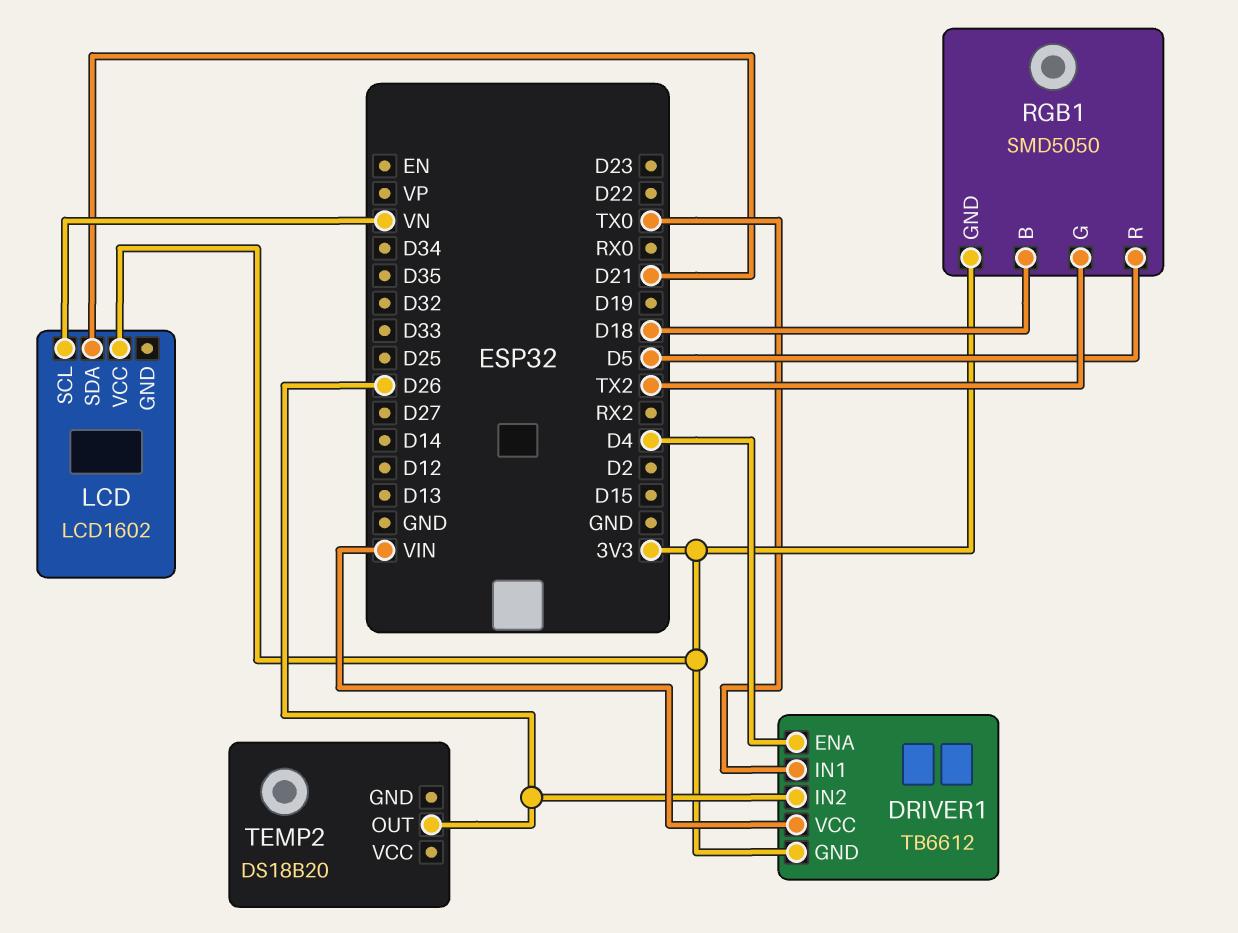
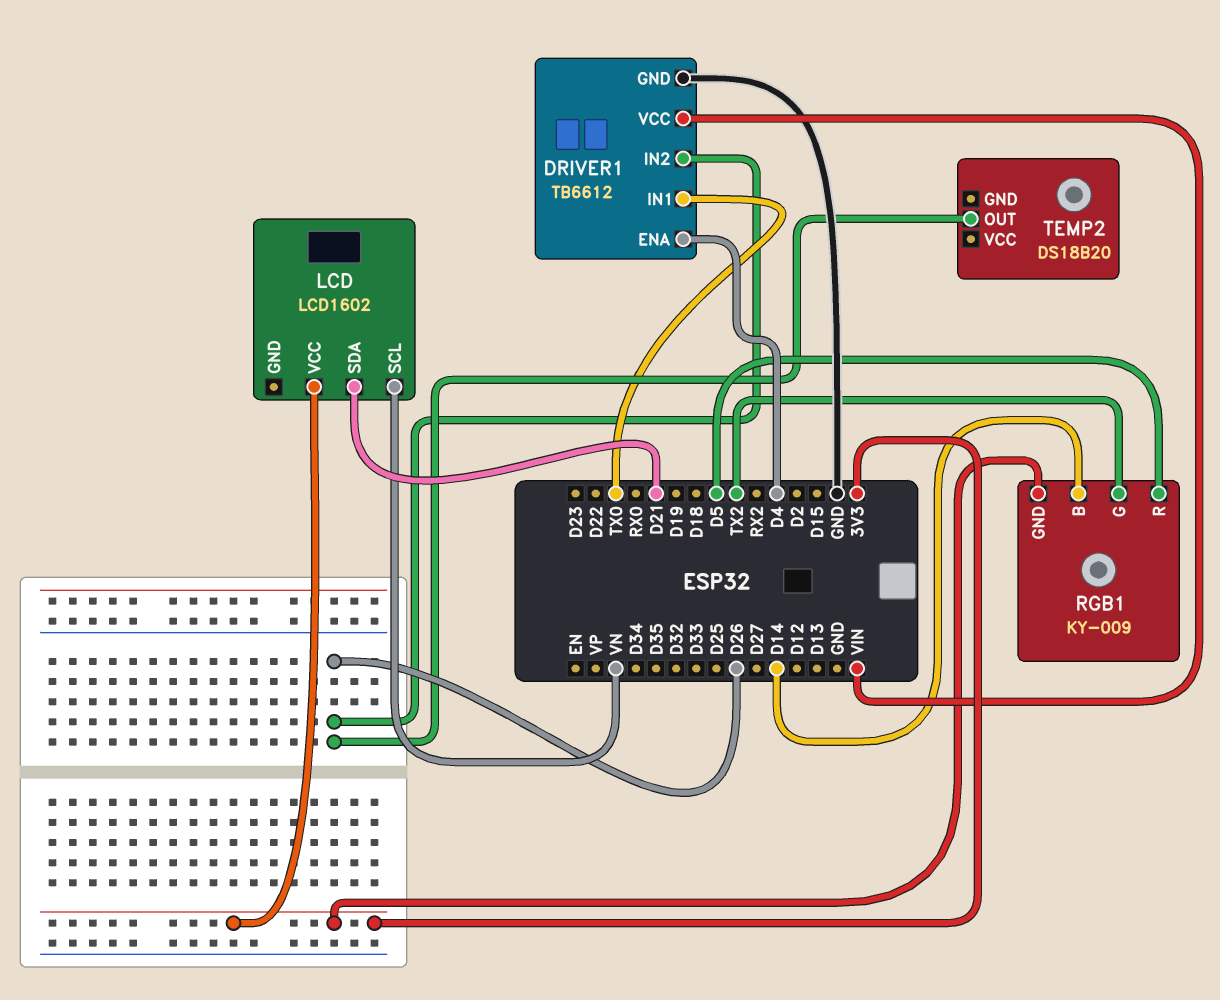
DRIVER1 pin GND: 3V3 -> GND
RGB1: SMD5050 -> KY-009
RGB1 pin B: D18 -> D14

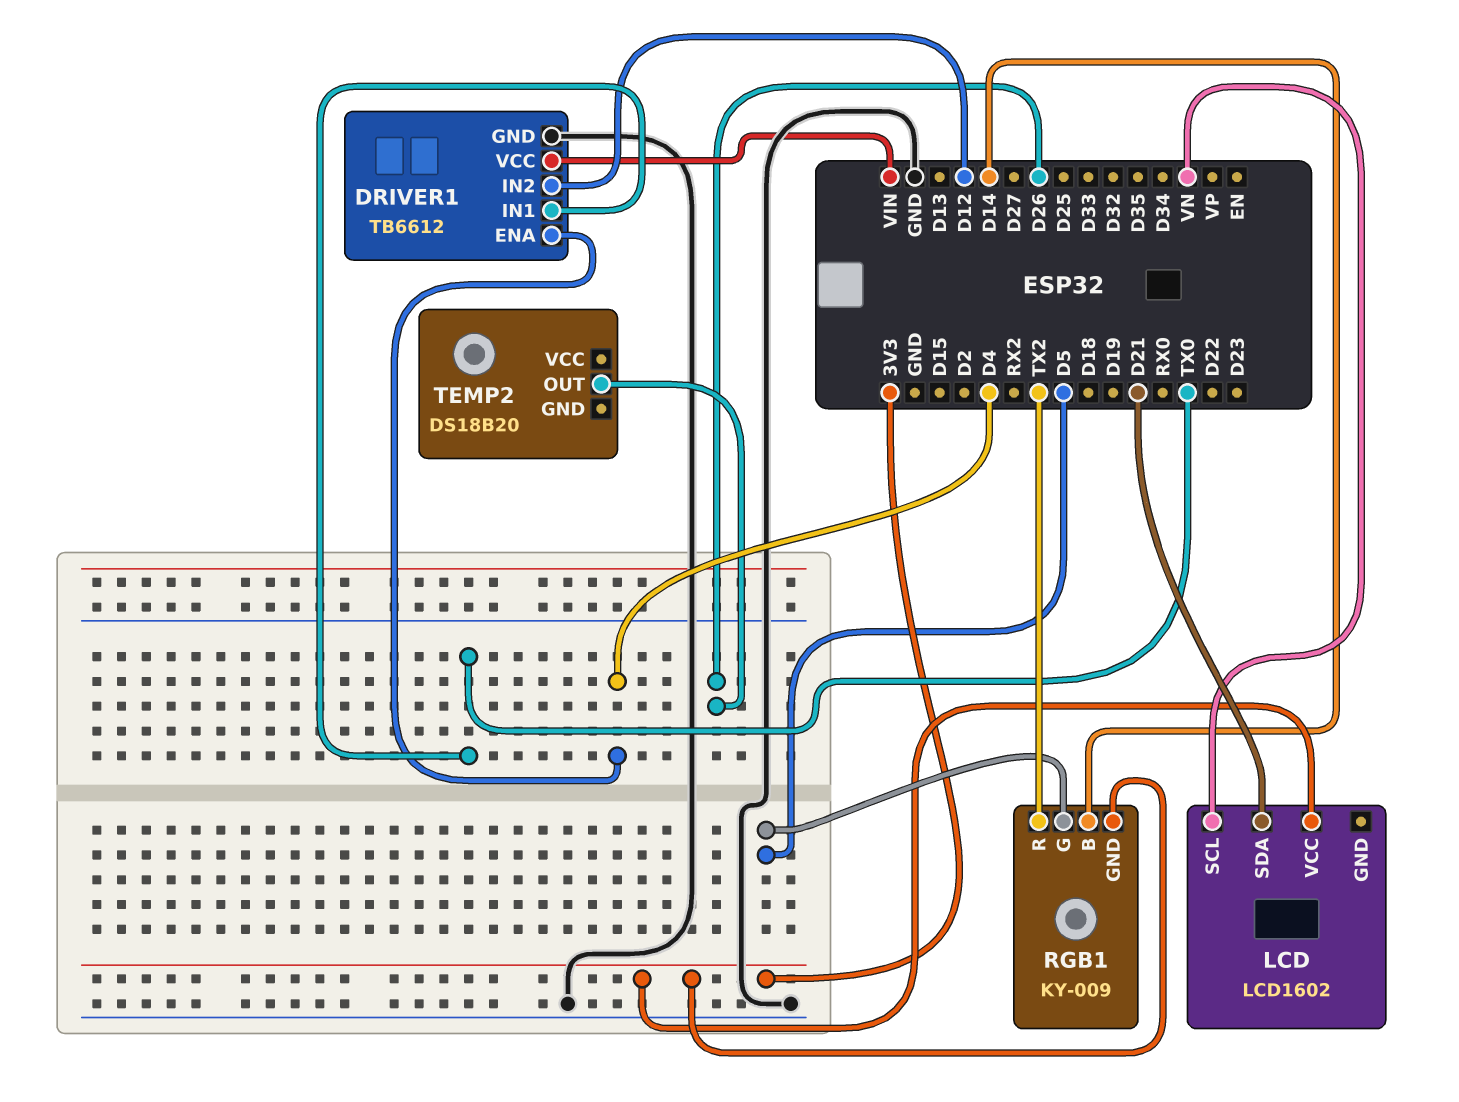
DRIVER1 pin IN2: D26 -> D12
RGB1 pin G: TX2 -> D5
RGB1 pin R: D5 -> TX2

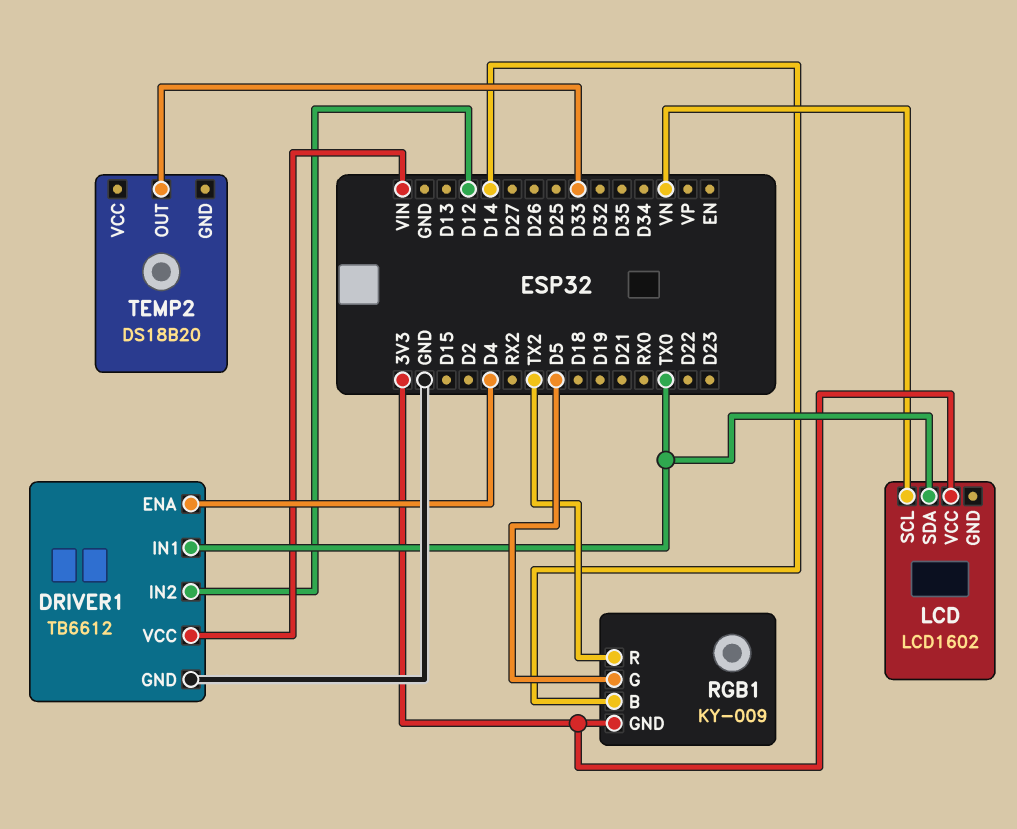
LCD pin SDA: D21 -> TX0
TEMP2 pin OUT: D26 -> D33

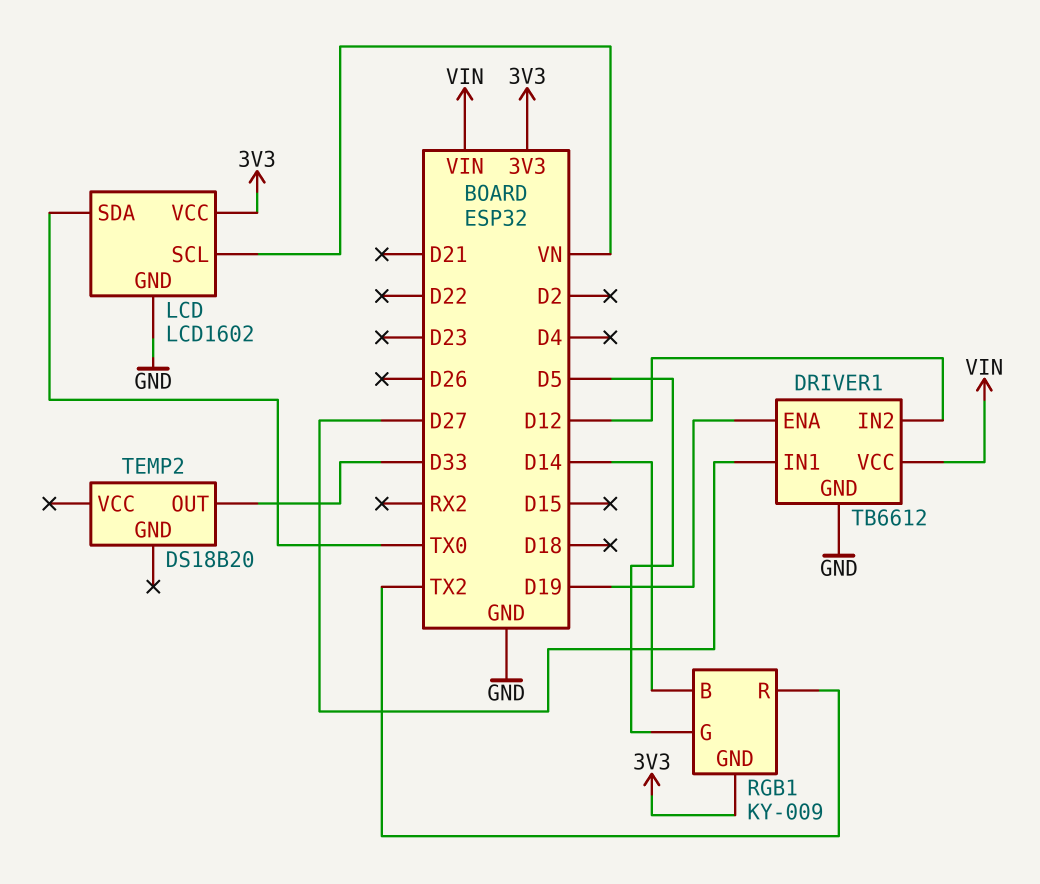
DRIVER1 pin ENA: D4 -> D19
DRIVER1 pin IN1: TX0 -> D27
LCD pin GND: none -> GND

